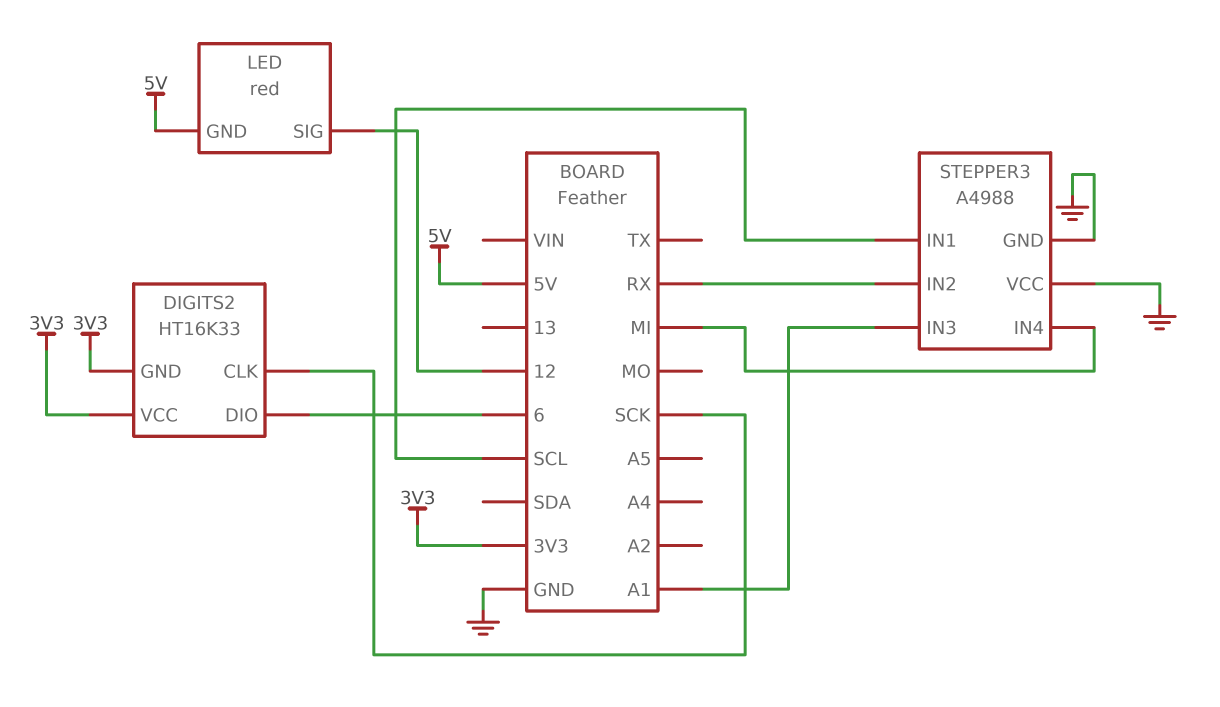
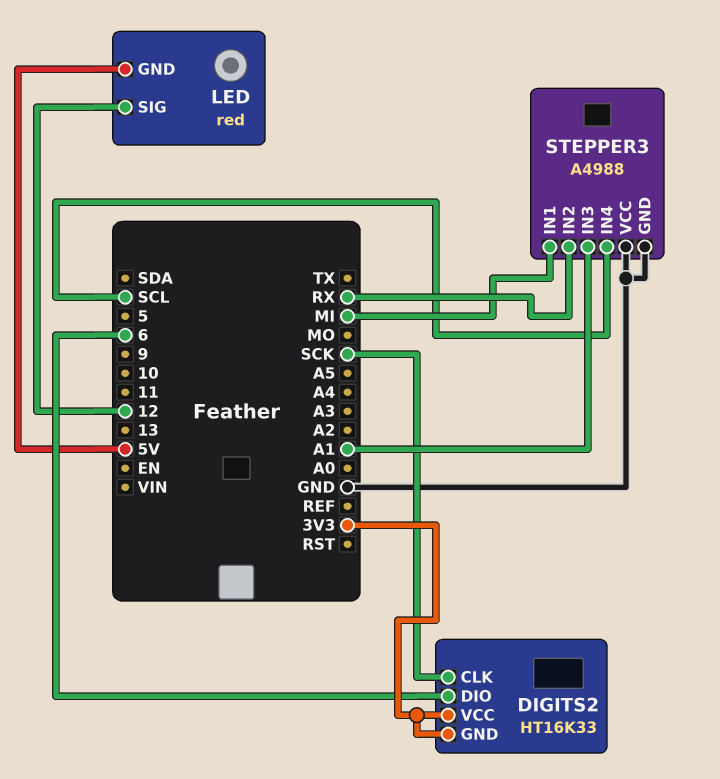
STEPPER3 pin IN1: SCL -> MI
STEPPER3 pin IN4: MI -> SCL

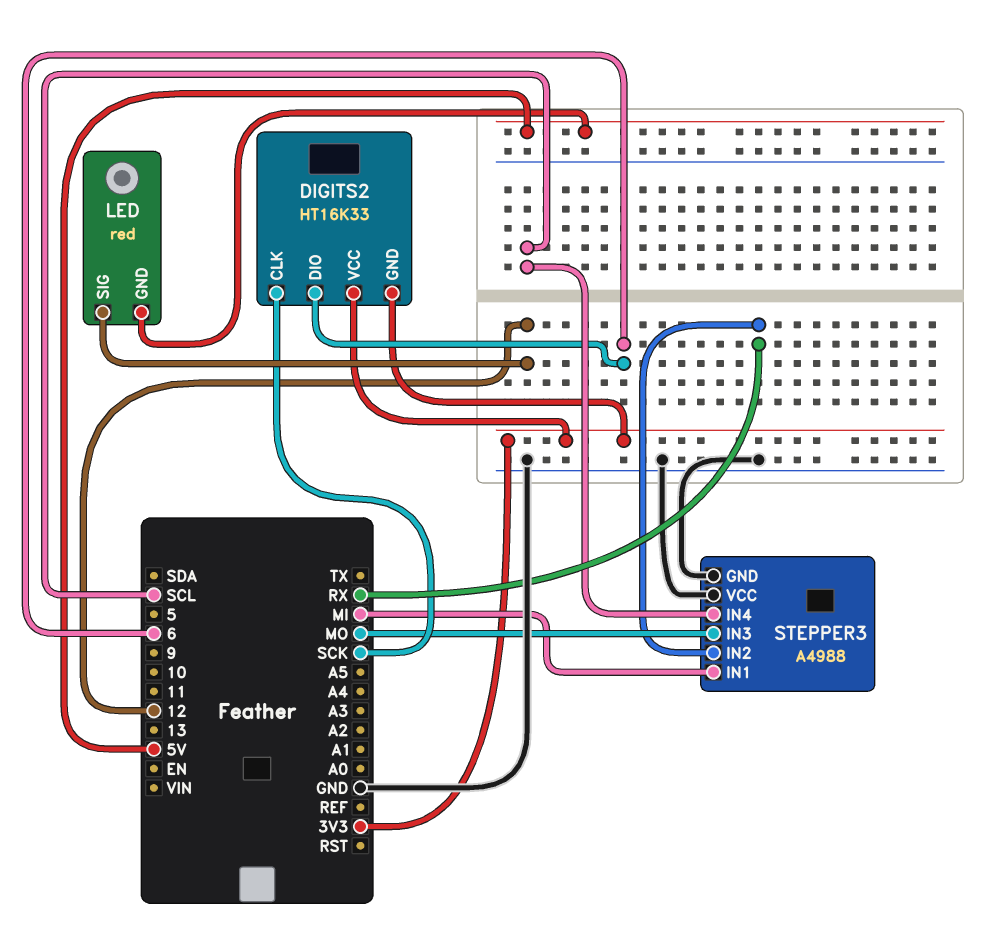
STEPPER3 pin IN3: A1 -> MO

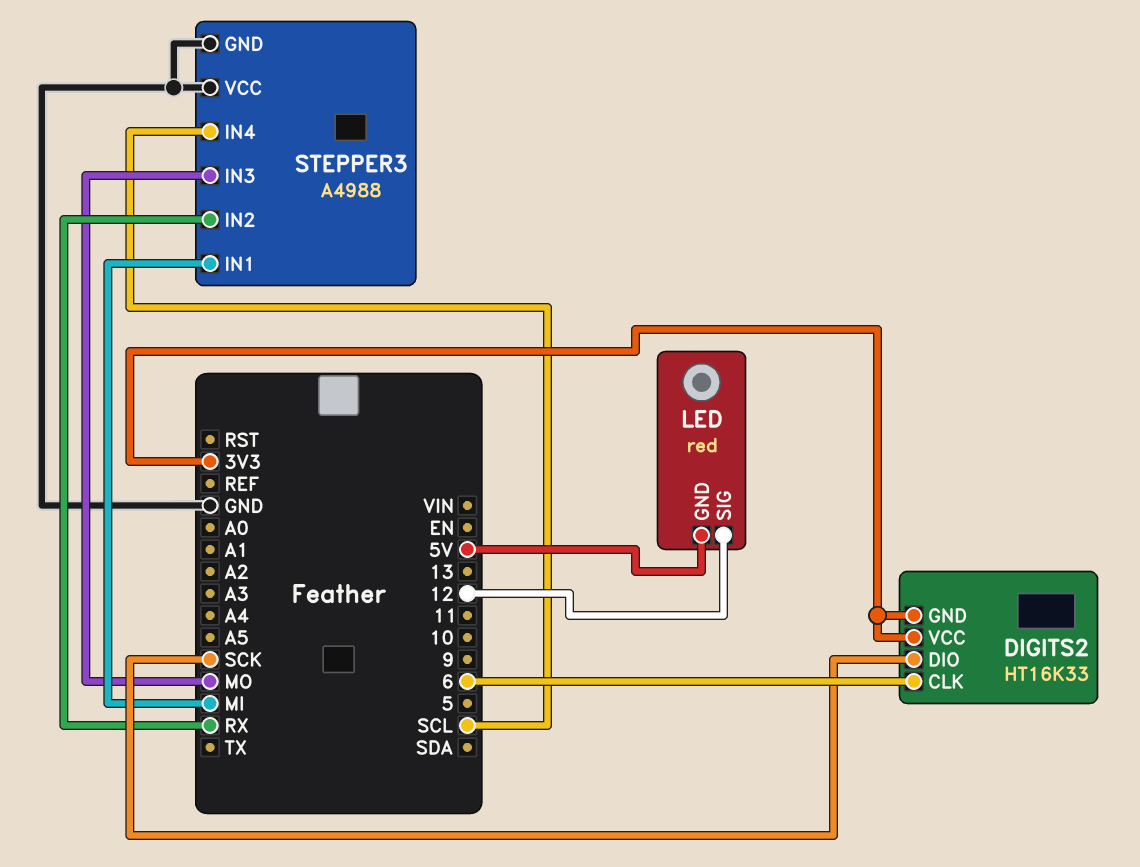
DIGITS2 pin CLK: SCK -> 6
DIGITS2 pin DIO: 6 -> SCK

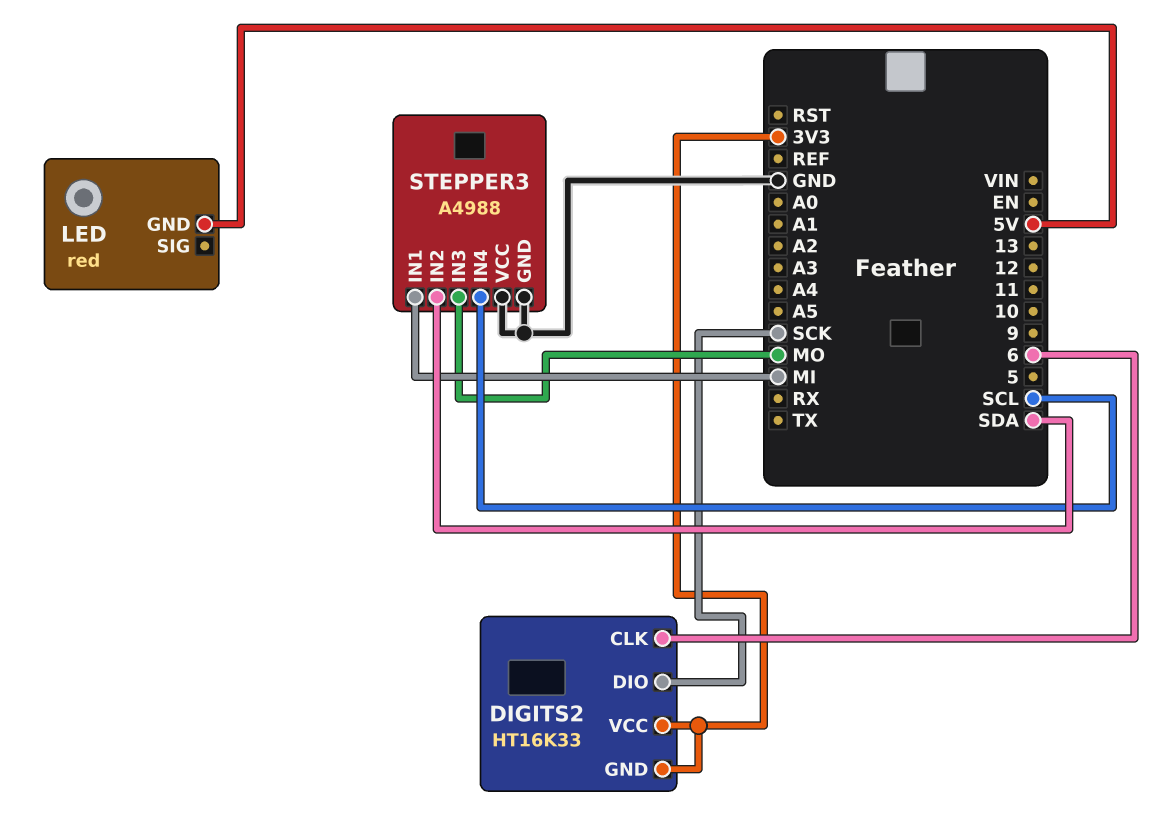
LED pin SIG: 12 -> none
STEPPER3 pin IN2: RX -> SDA

